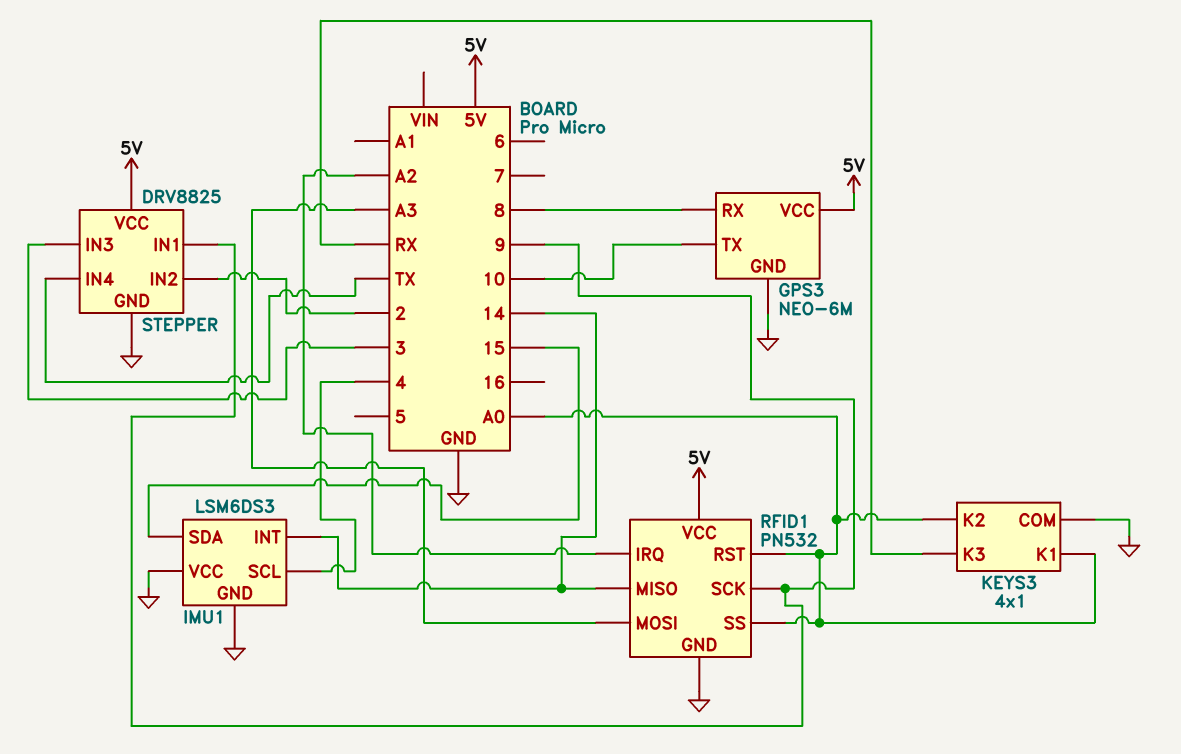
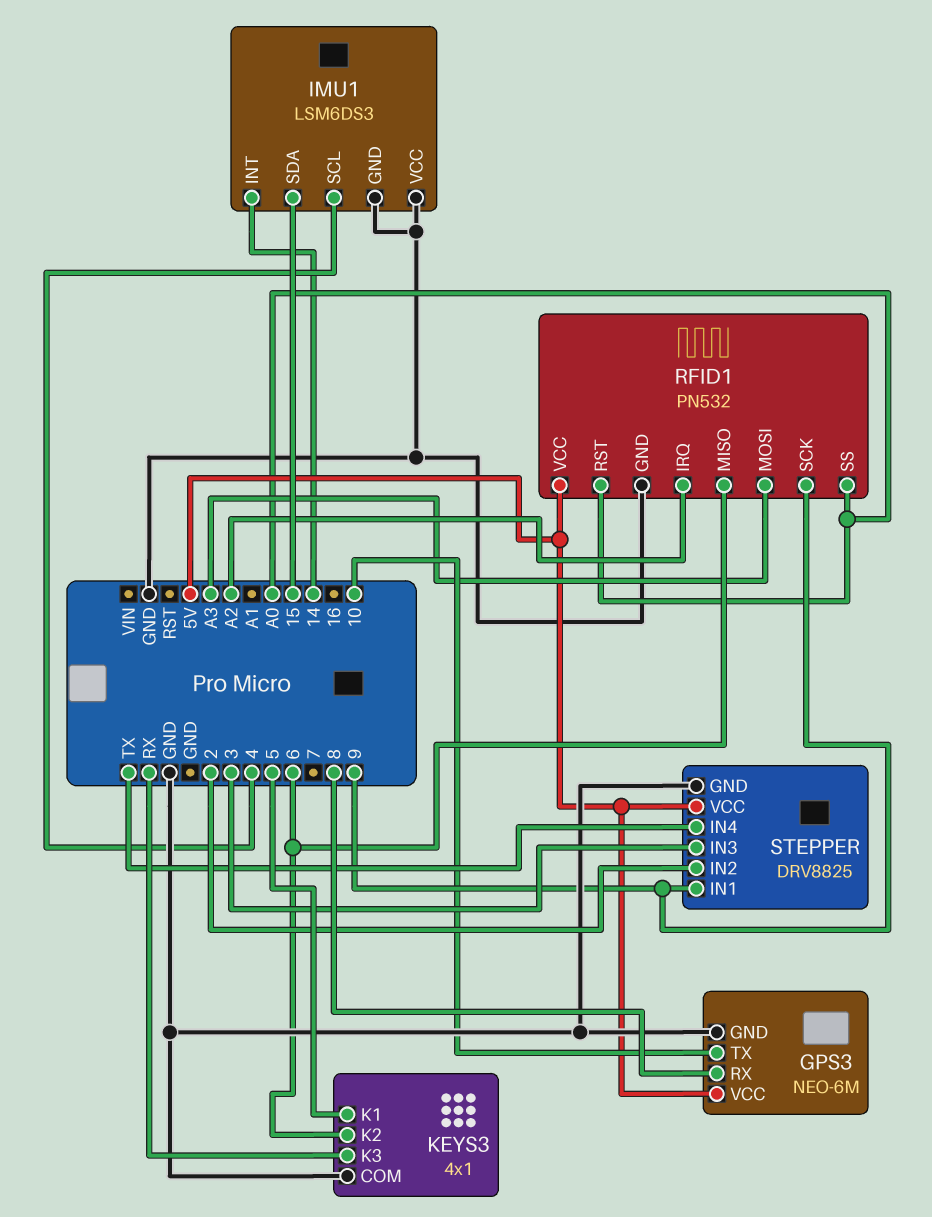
KEYS3 pin K1: A0 -> 5
KEYS3 pin K2: A0 -> 6
RFID1 pin MISO: 14 -> 6

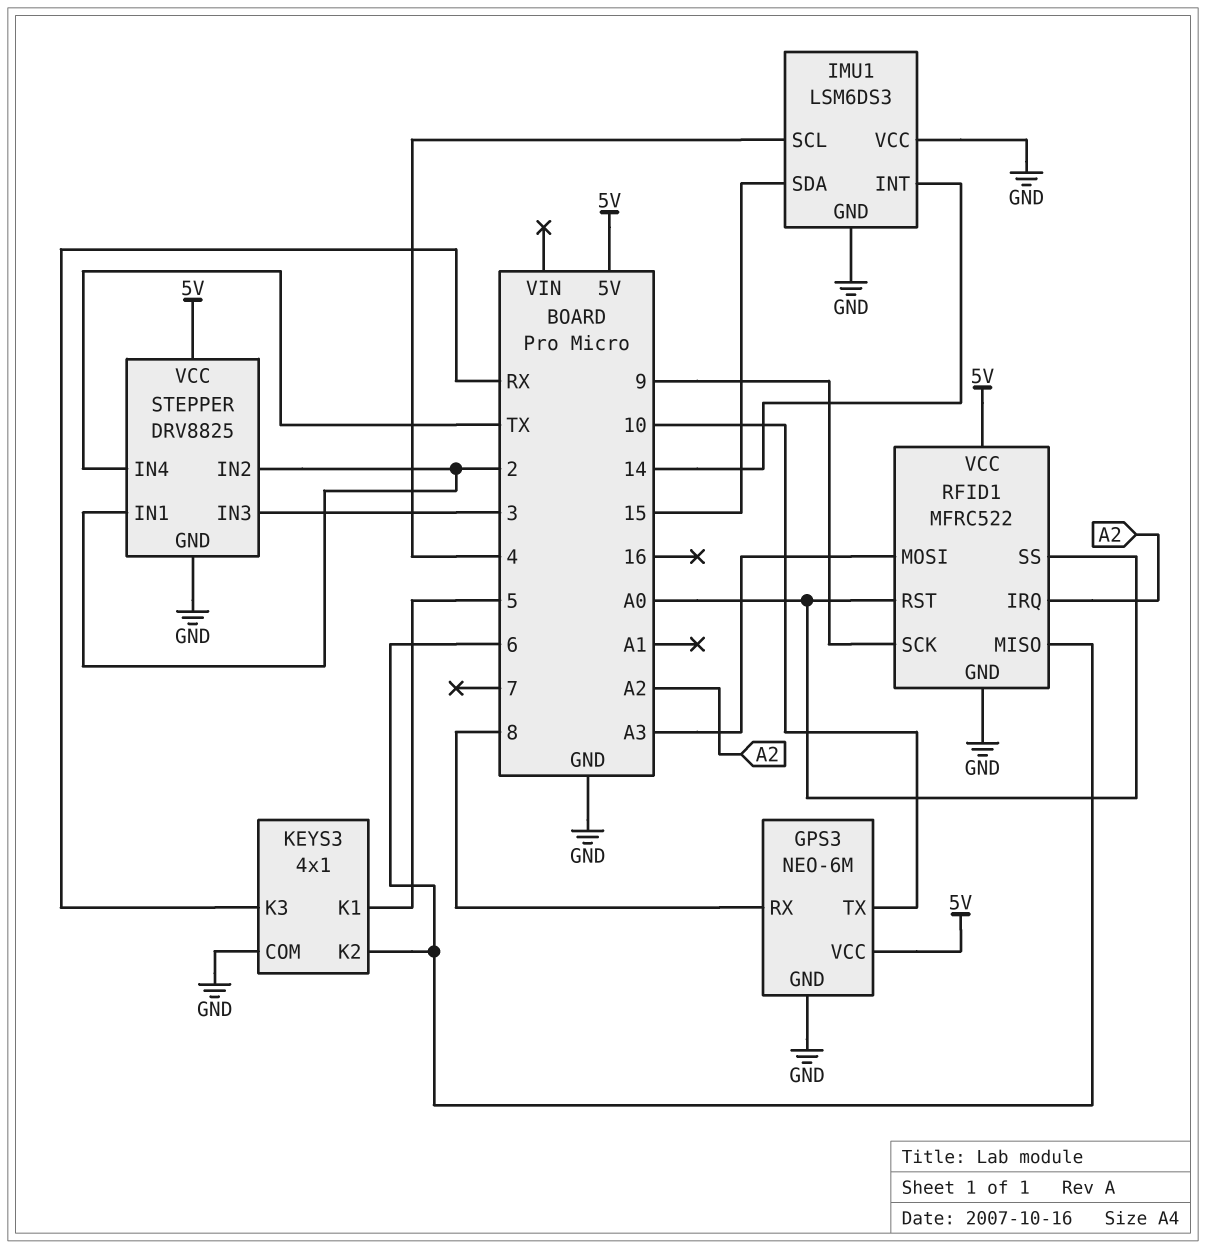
RFID1: PN532 -> MFRC522
STEPPER pin IN1: 9 -> 2

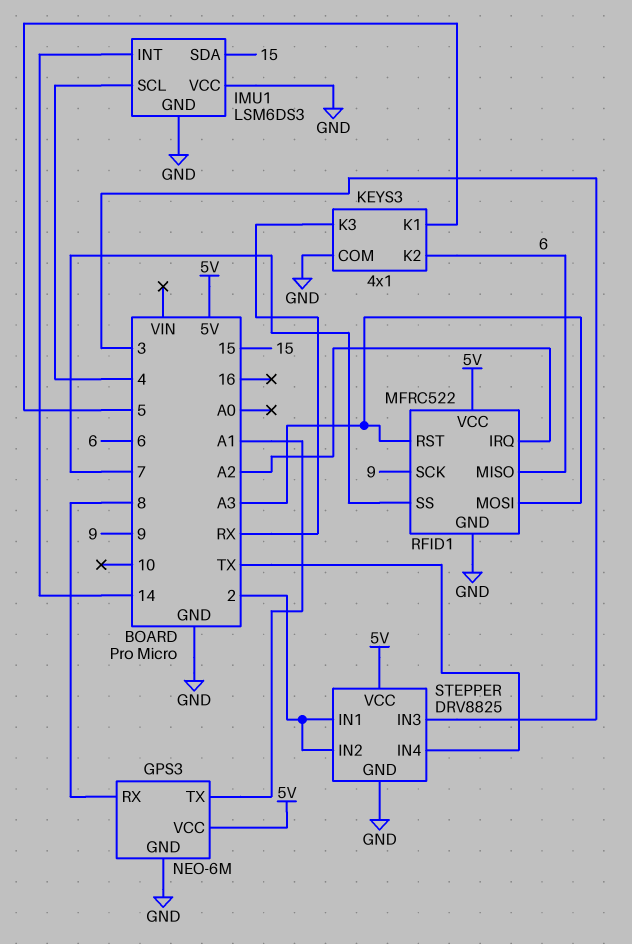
GPS3 pin TX: 10 -> A1
RFID1 pin RST: A0 -> A3
RFID1 pin SS: A0 -> 7

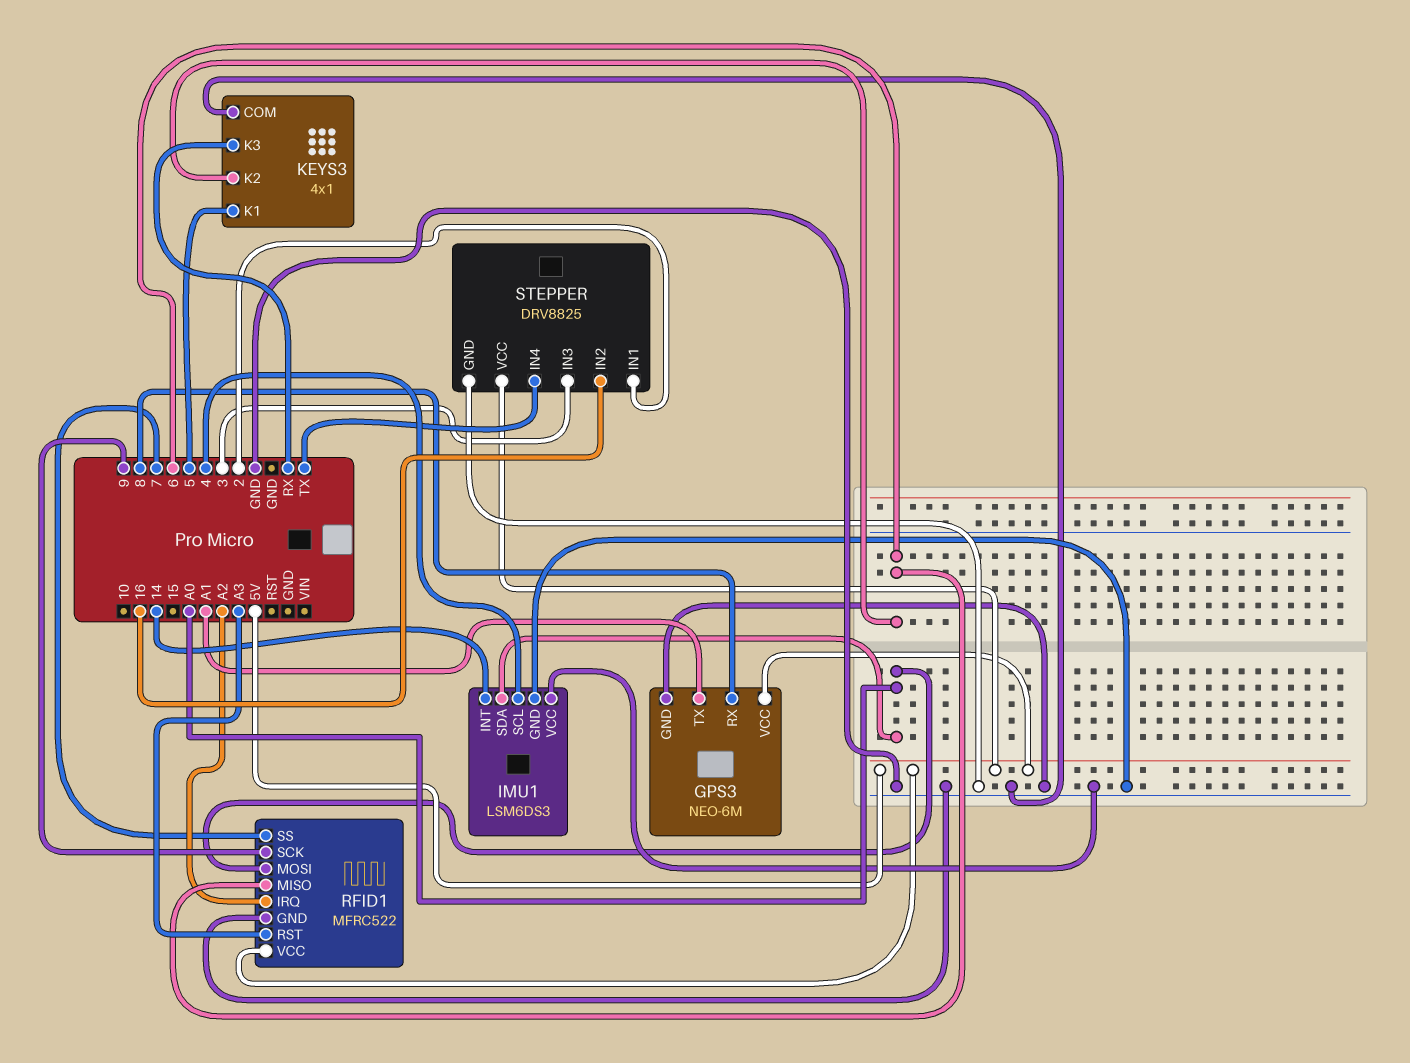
IMU1 pin SDA: 15 -> A0
RFID1 pin MOSI: A3 -> A0
STEPPER pin IN2: 2 -> 16

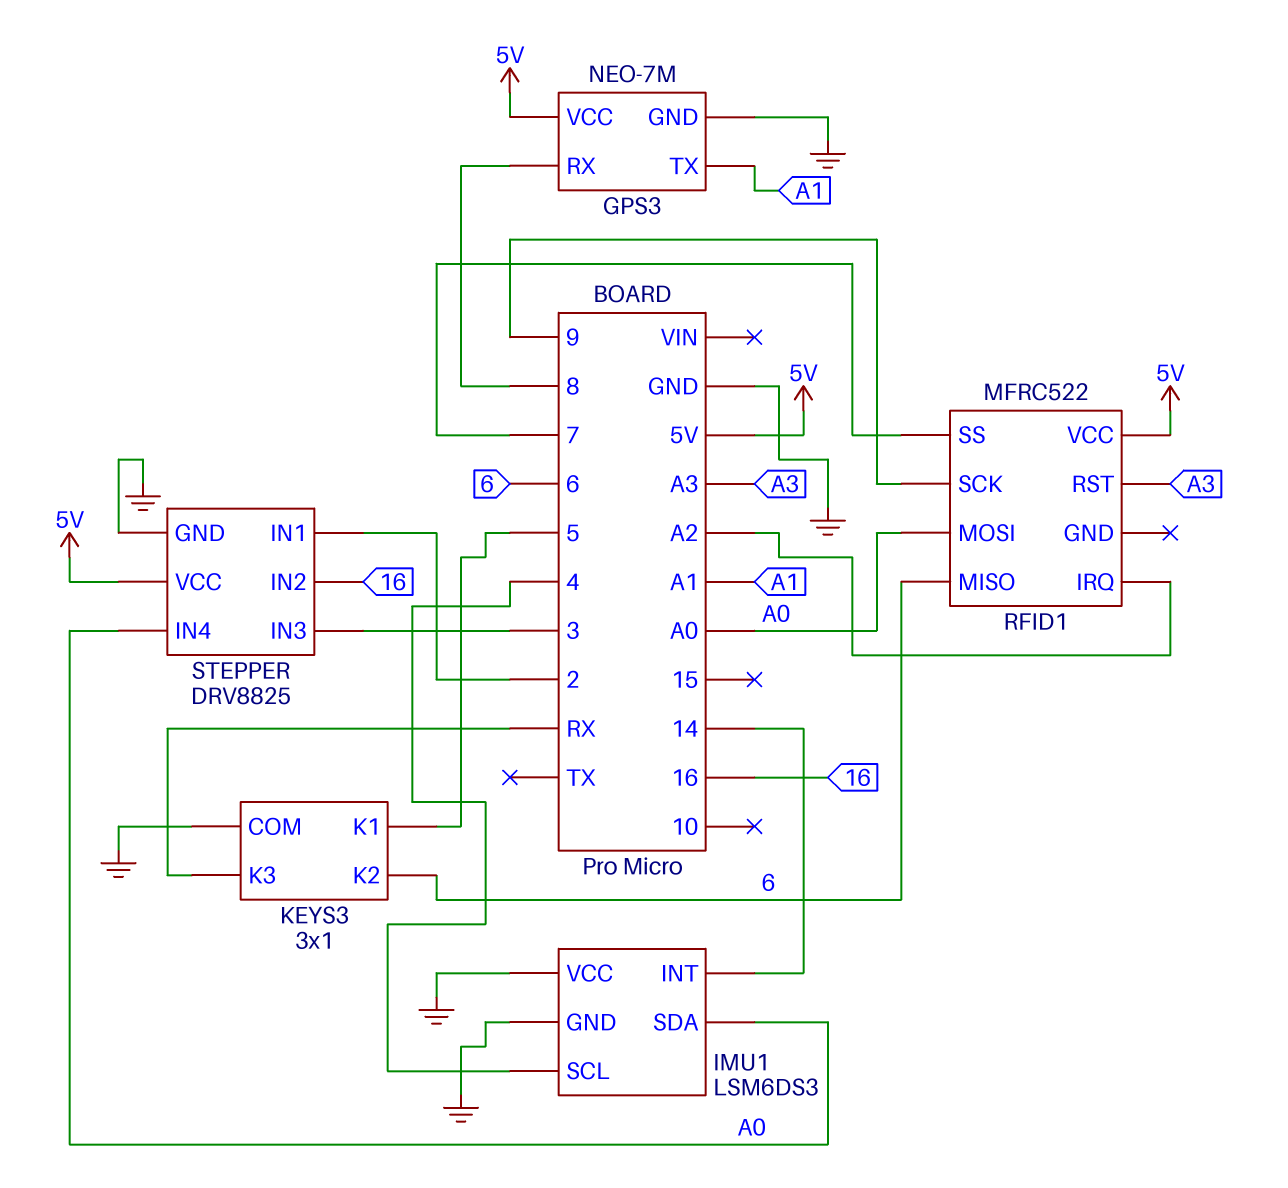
GPS3: NEO-6M -> NEO-7M
KEYS3: 4x1 -> 3x1
RFID1 pin GND: GND -> none
STEPPER pin IN4: TX -> A0

